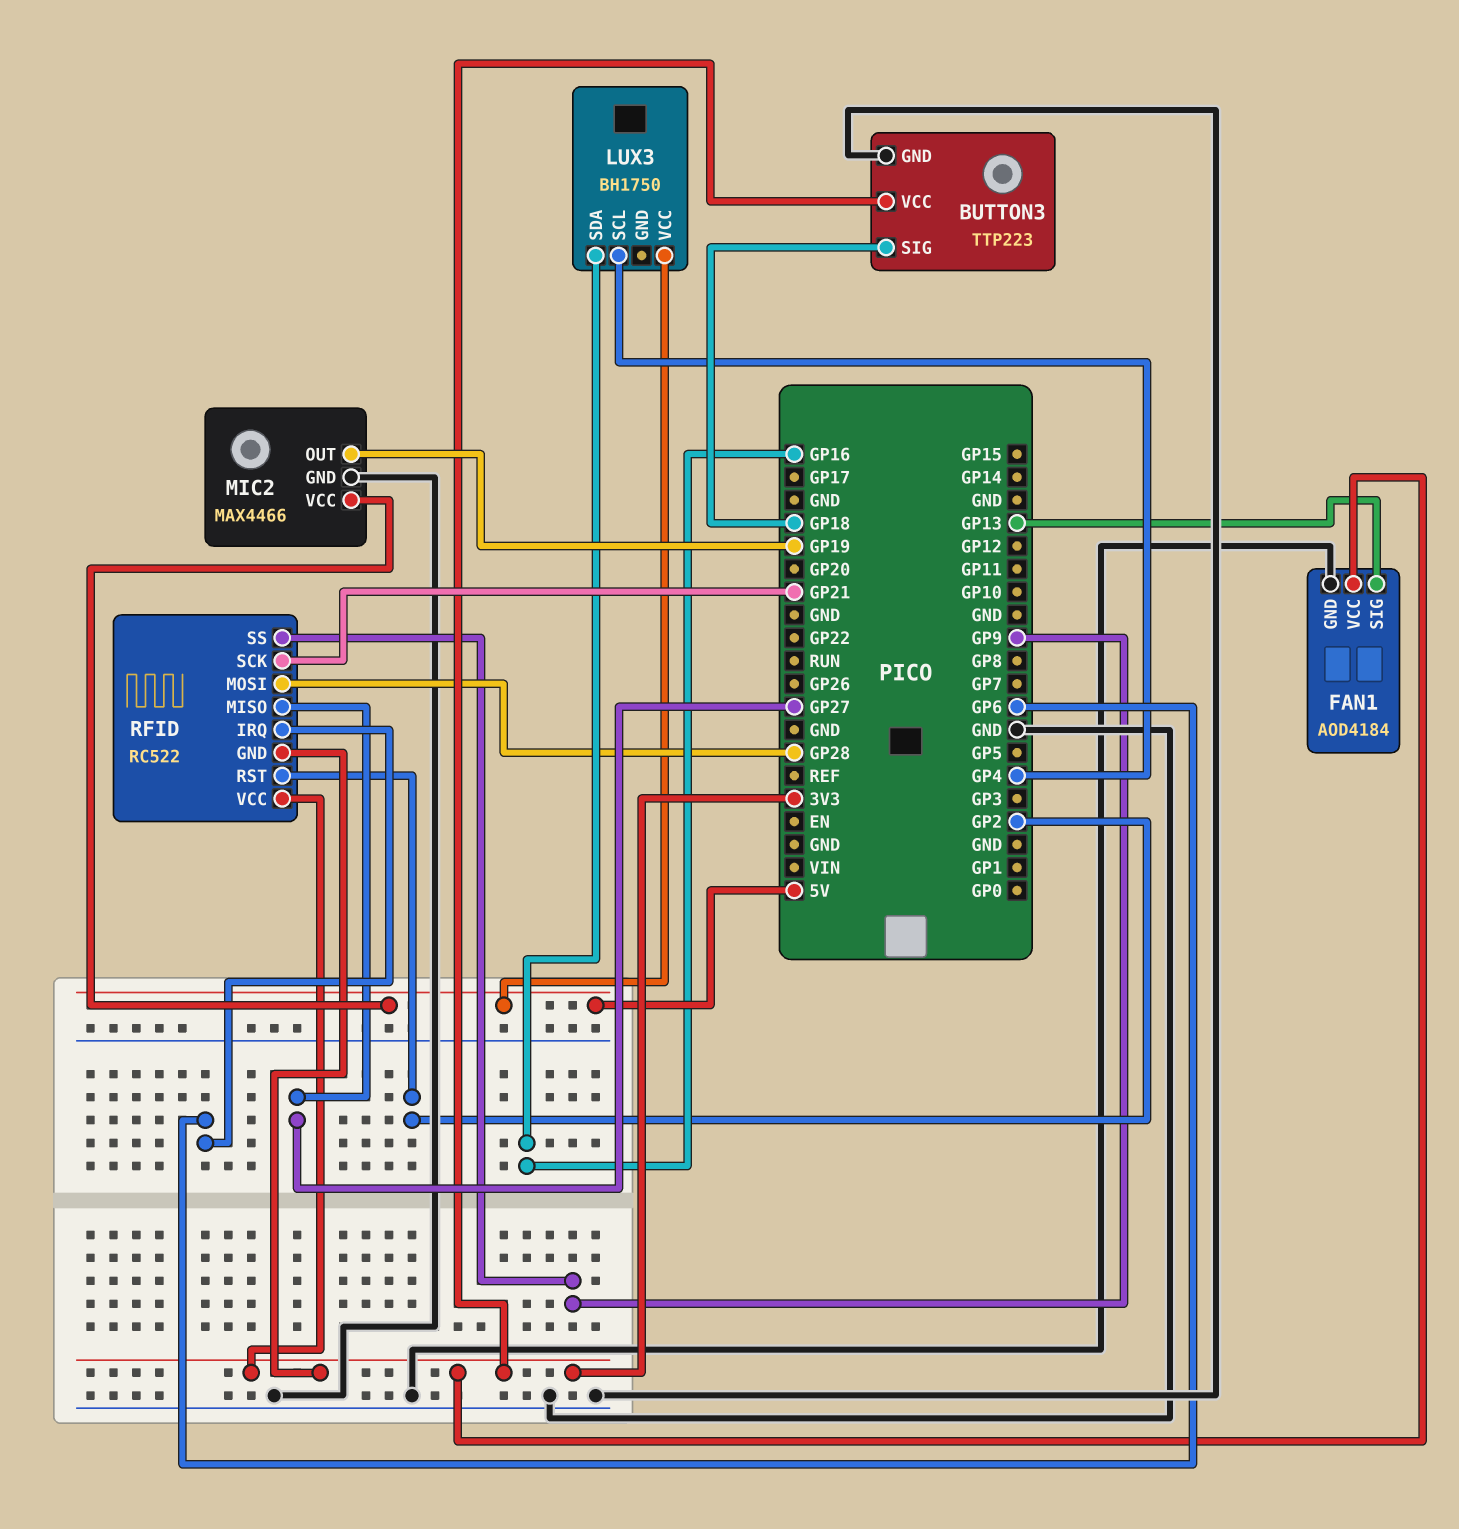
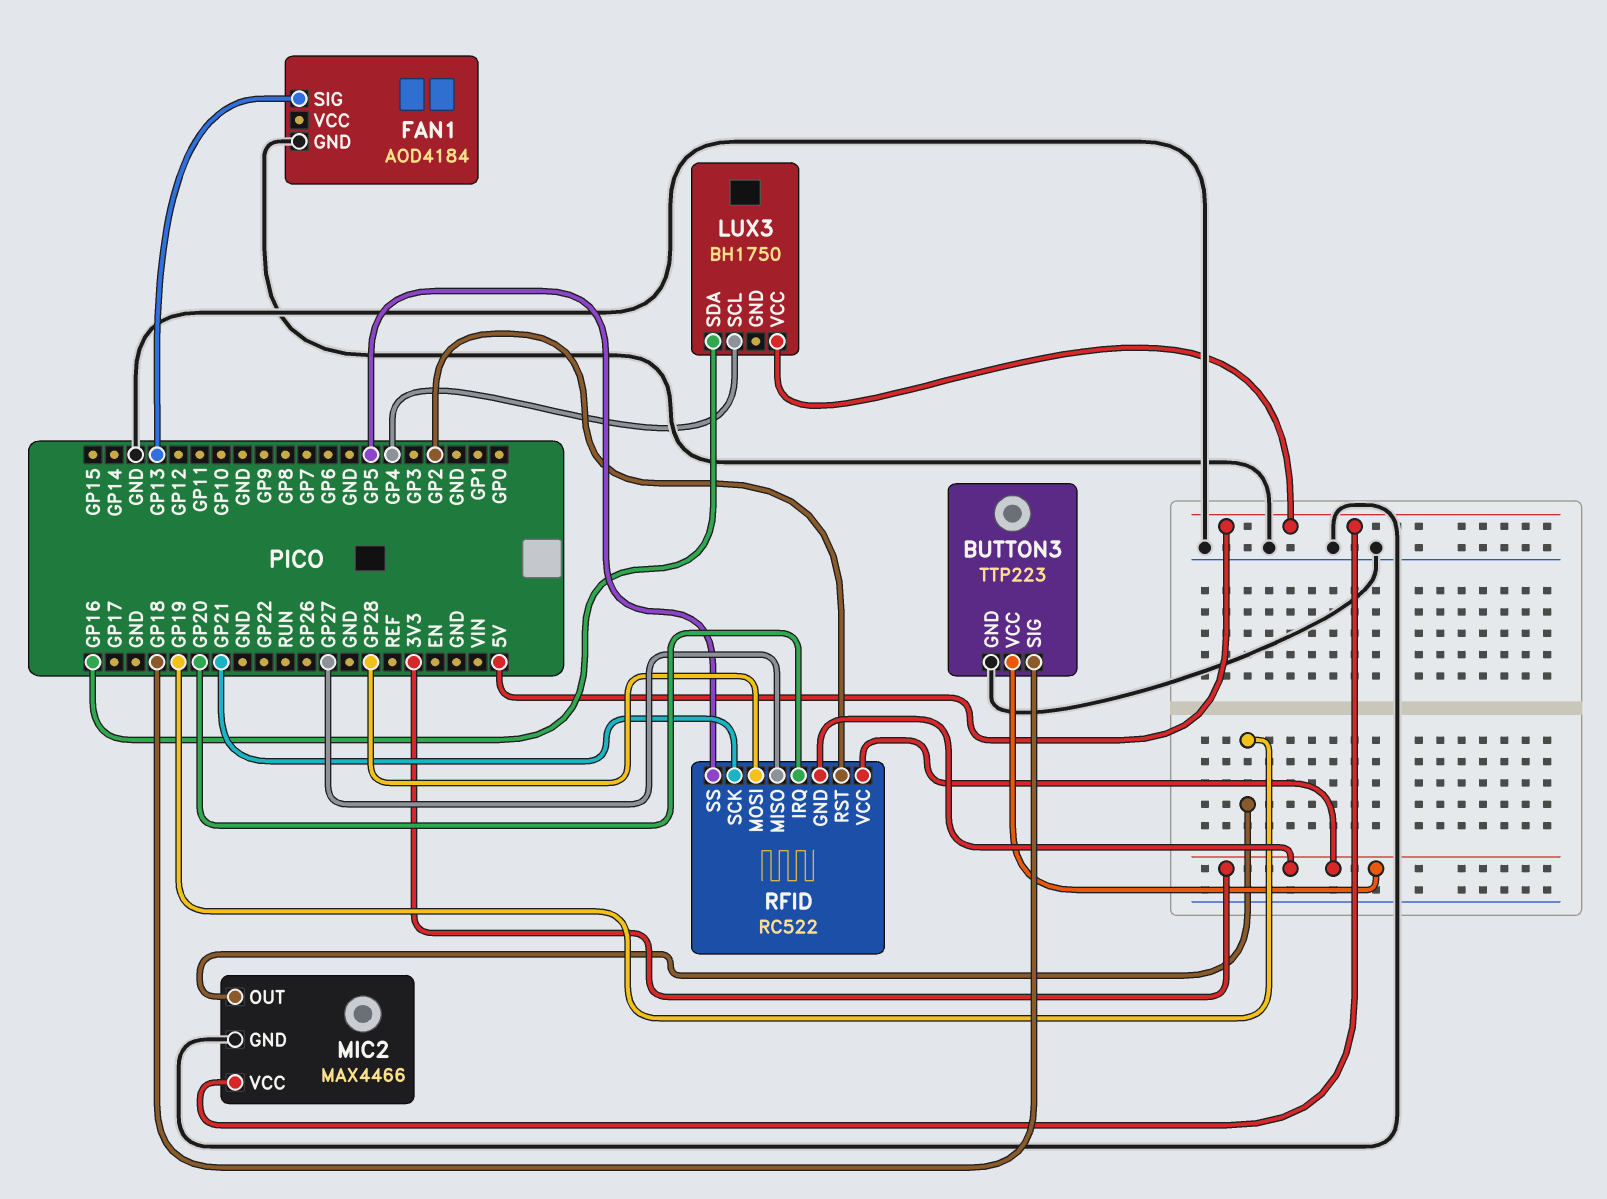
FAN1 pin VCC: 3V3 -> none
RFID pin IRQ: GP6 -> GP20
RFID pin SS: GP9 -> GP5

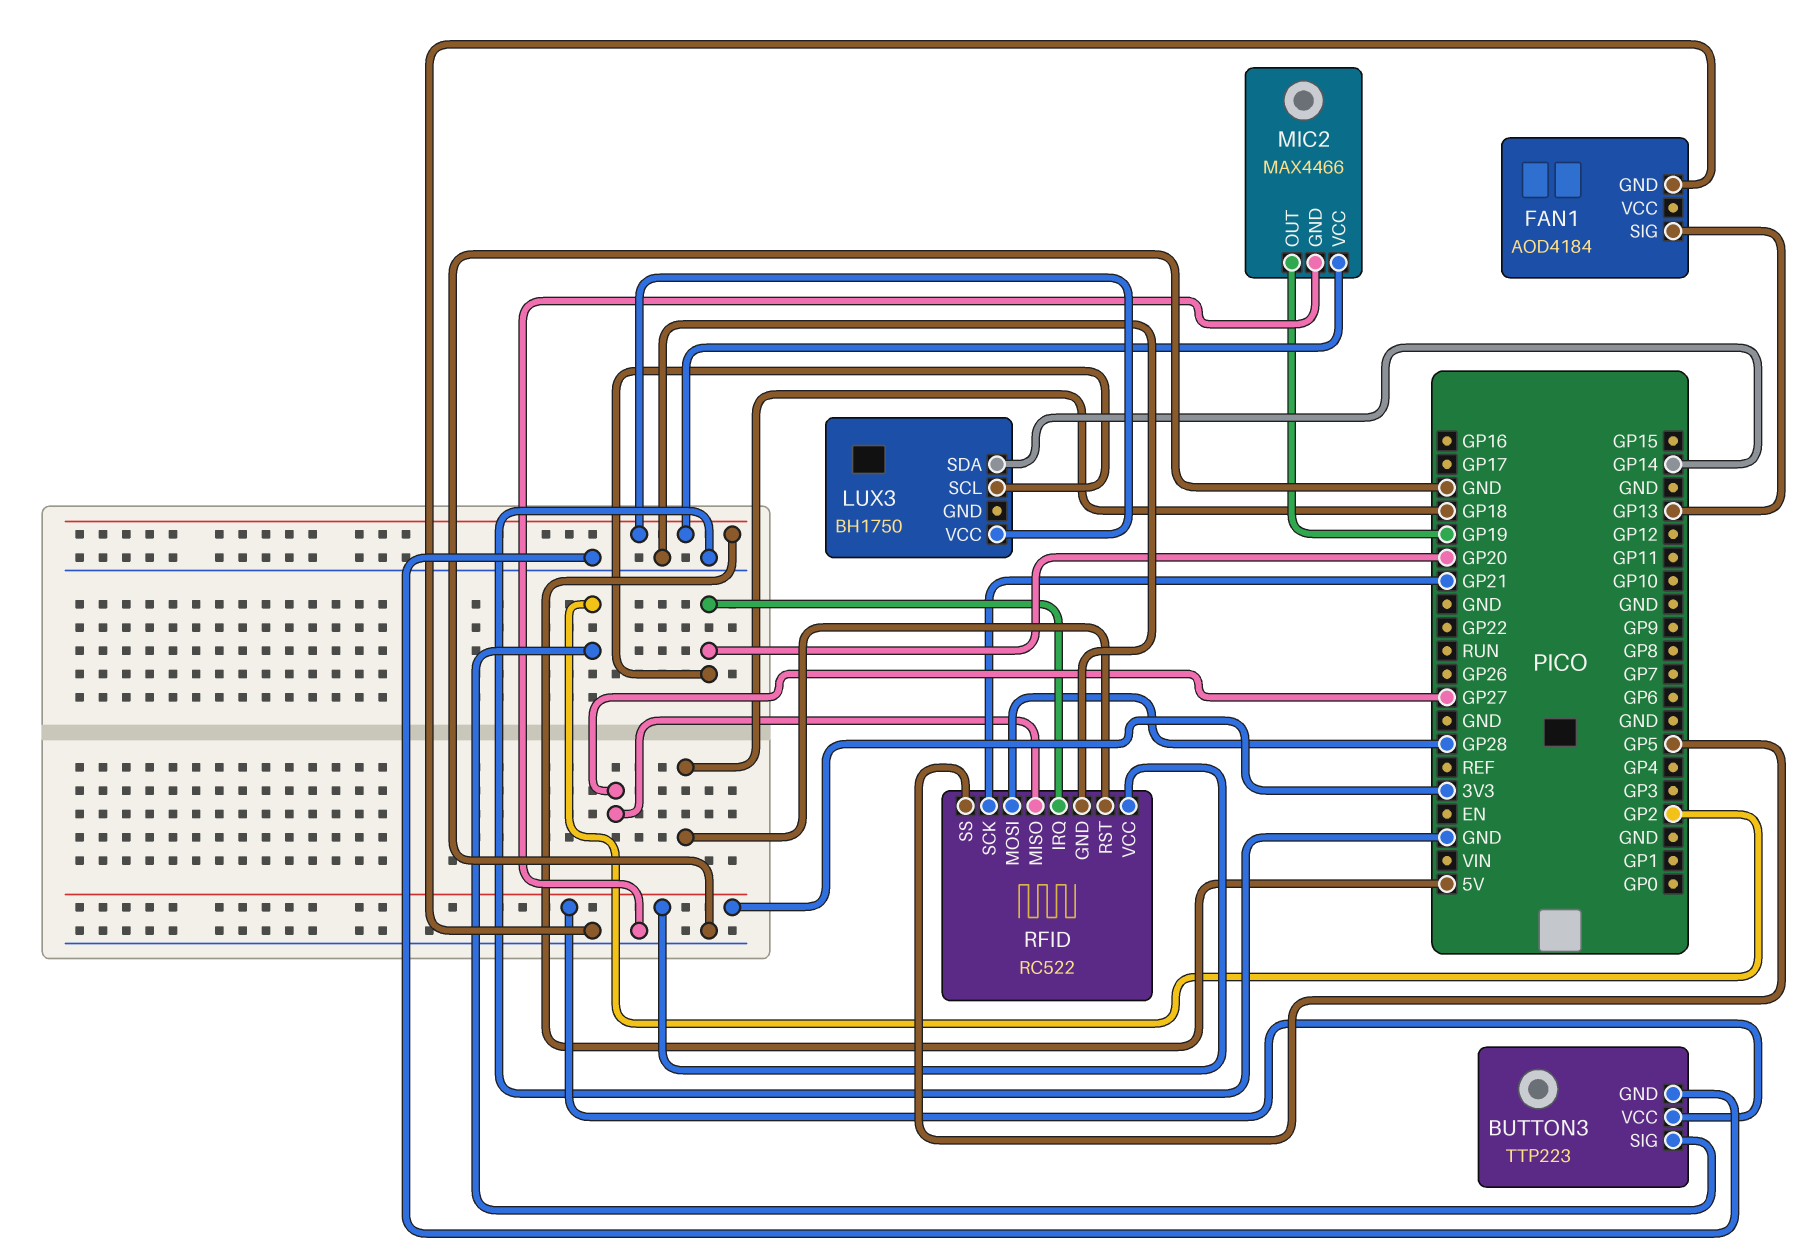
BUTTON3 pin SIG: GP18 -> GP2
LUX3 pin SCL: GP4 -> GP20
LUX3 pin SDA: GP16 -> GP14
RFID pin GND: 3V3 -> GND
RFID pin RST: GP2 -> GP18

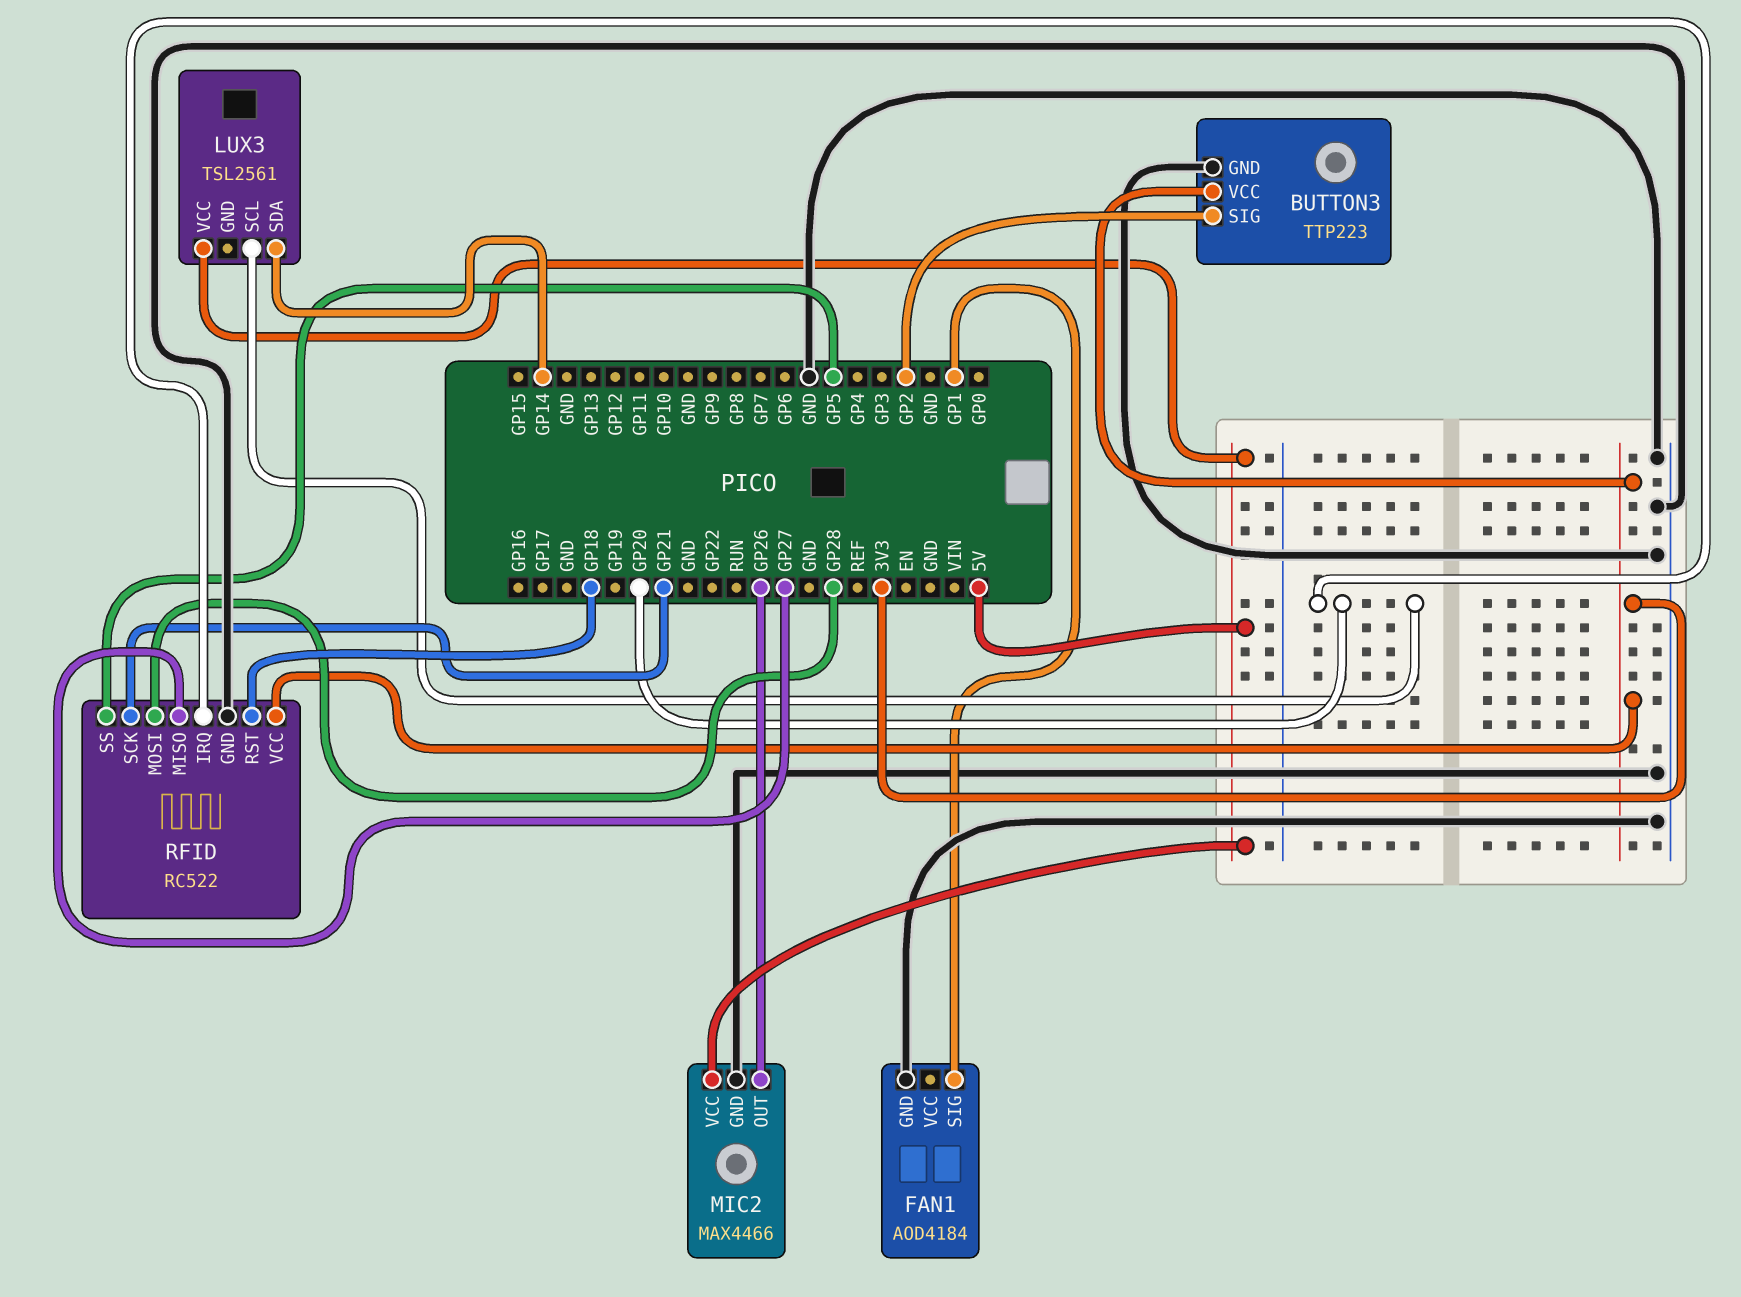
FAN1 pin SIG: GP13 -> GP1
LUX3: BH1750 -> TSL2561
MIC2 pin OUT: GP19 -> GP26

